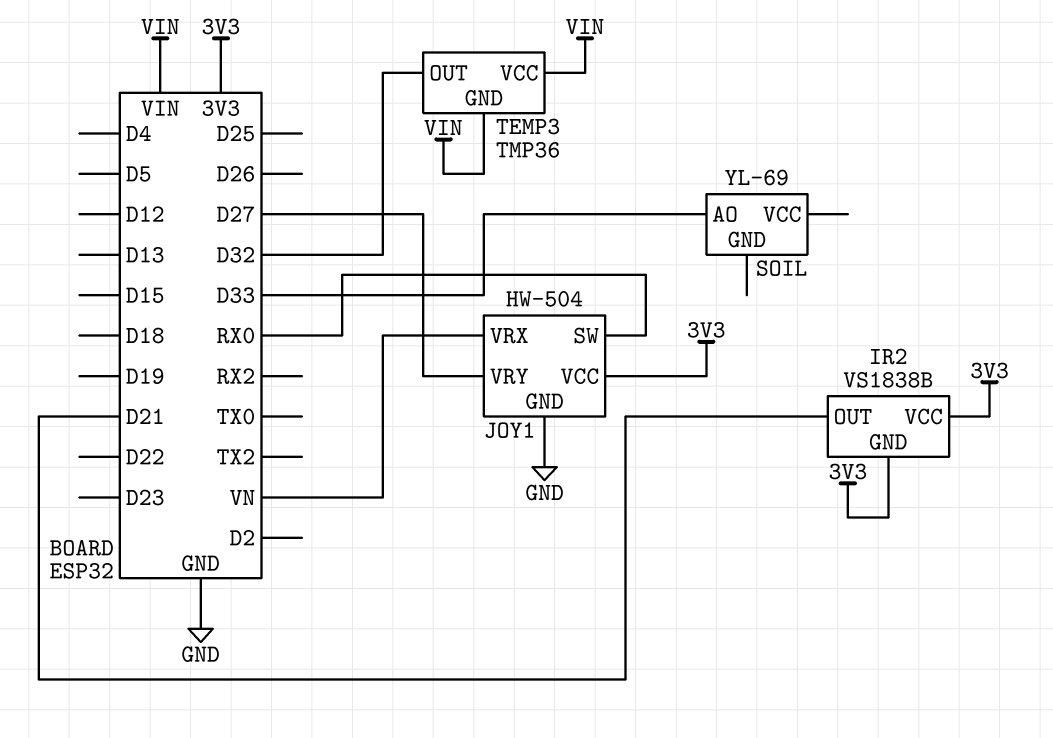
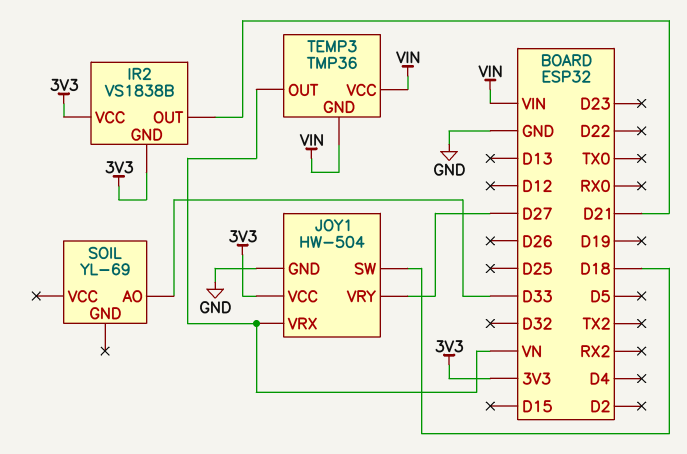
JOY1 pin SW: RX0 -> D18
TEMP3 pin OUT: D32 -> VN

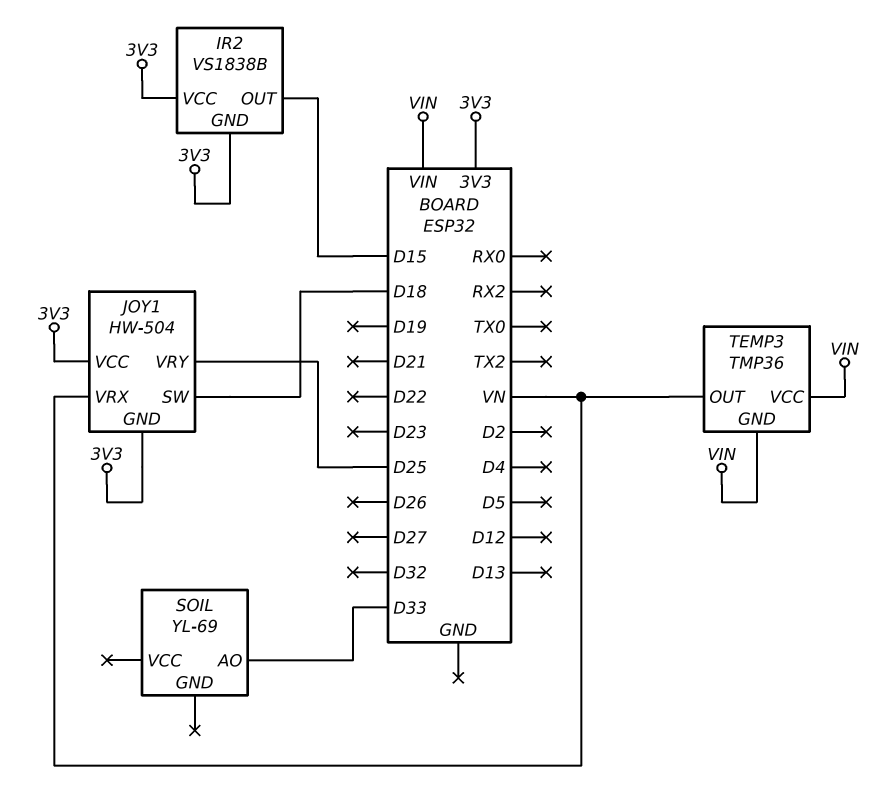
IR2 pin OUT: D21 -> D15
JOY1 pin GND: GND -> 3V3
JOY1 pin VRY: D27 -> D25

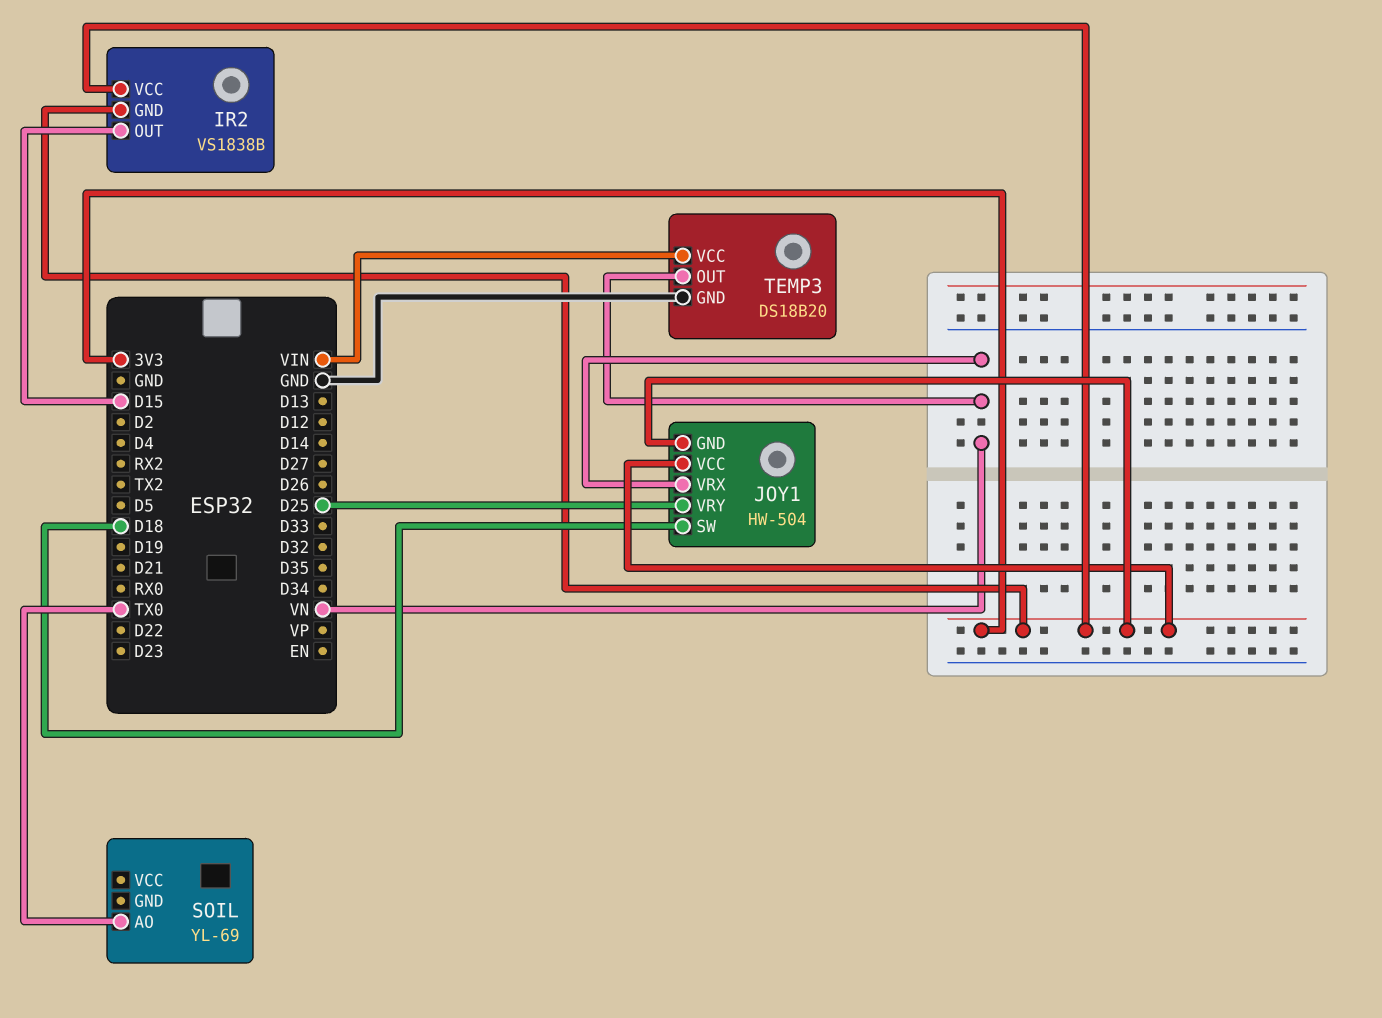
SOIL pin AO: D33 -> TX0
TEMP3: TMP36 -> DS18B20
TEMP3 pin GND: VIN -> GND

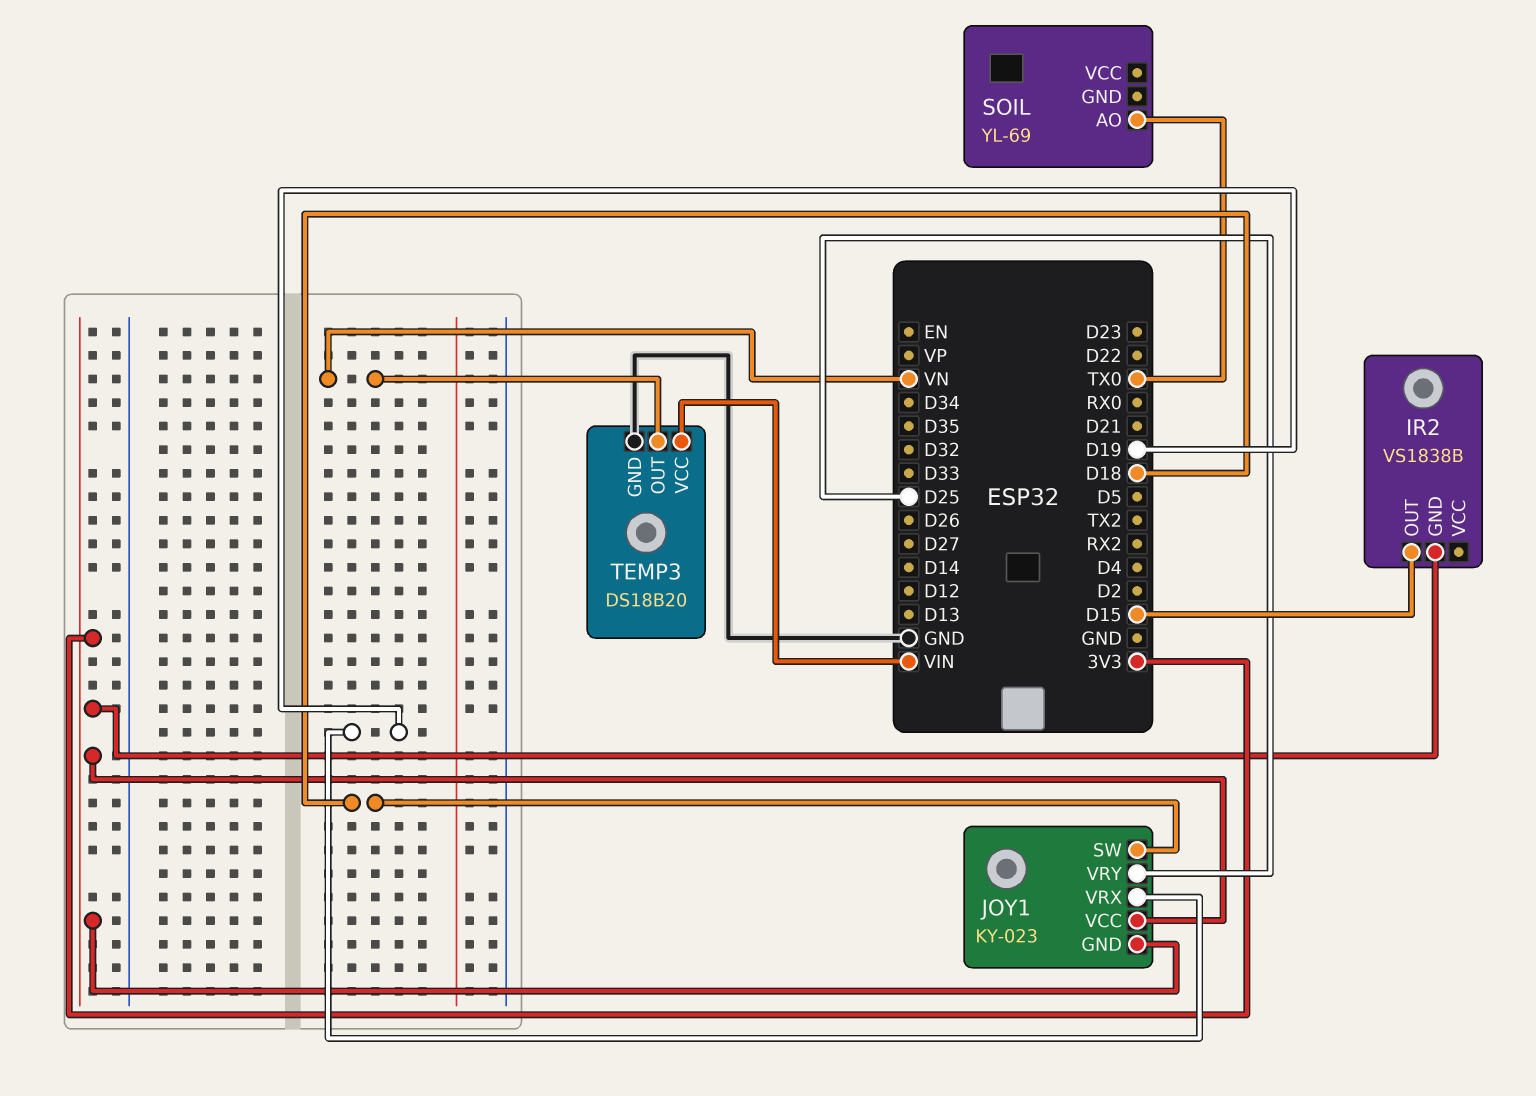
IR2 pin VCC: 3V3 -> none
JOY1: HW-504 -> KY-023
JOY1 pin VRX: VN -> D19

